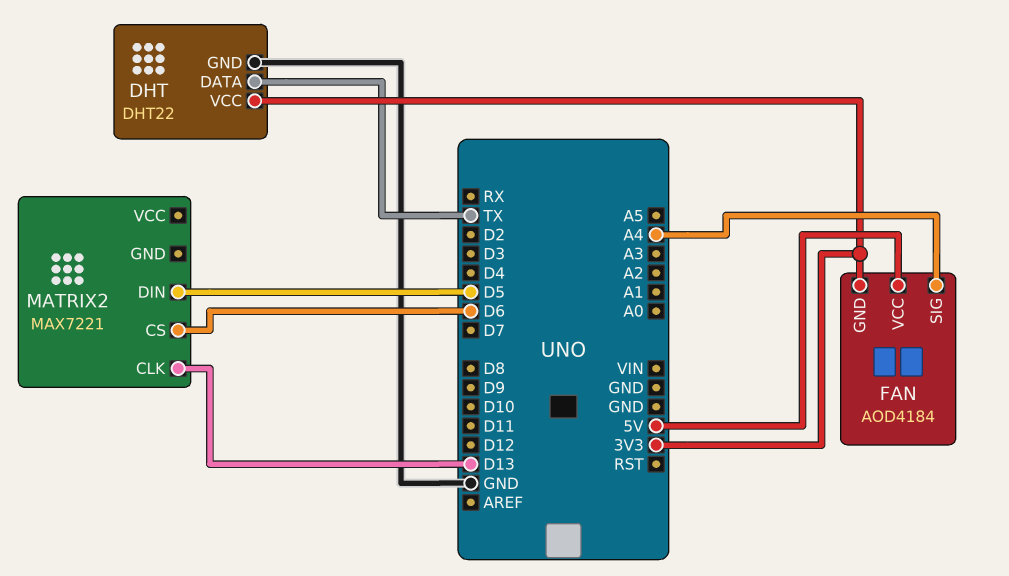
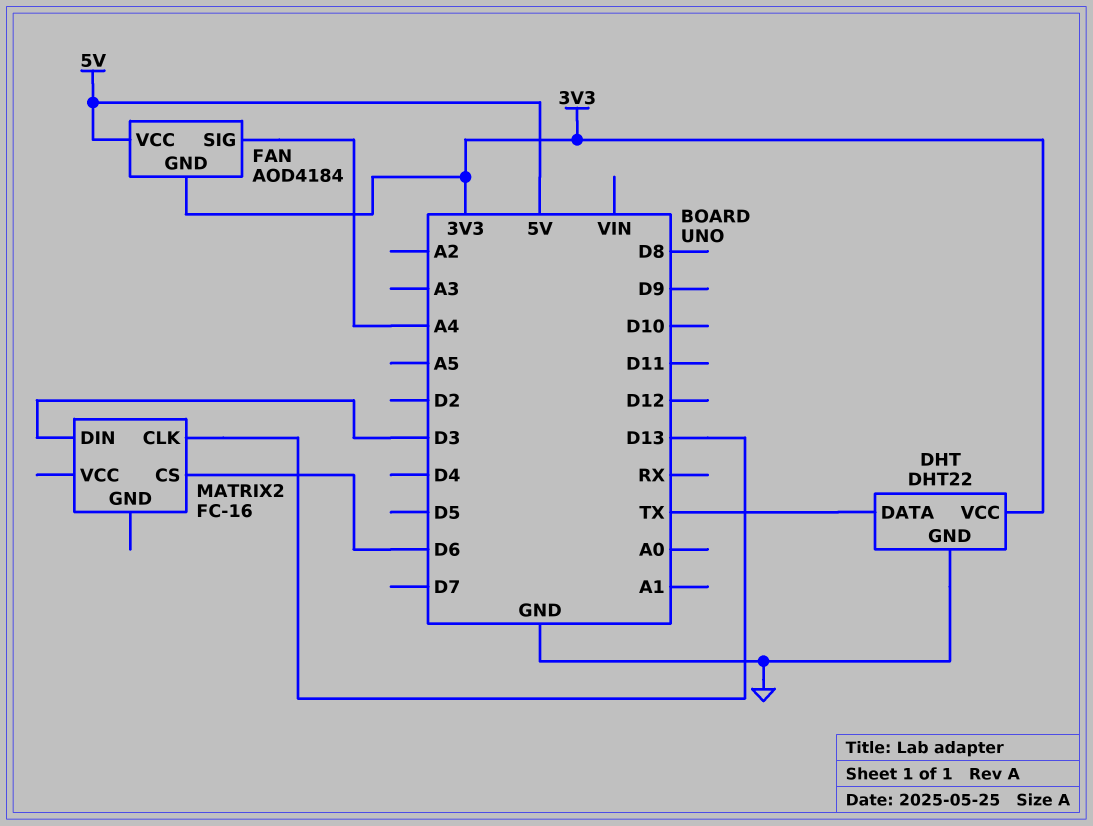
MATRIX2: MAX7221 -> FC-16
MATRIX2 pin DIN: D5 -> D3

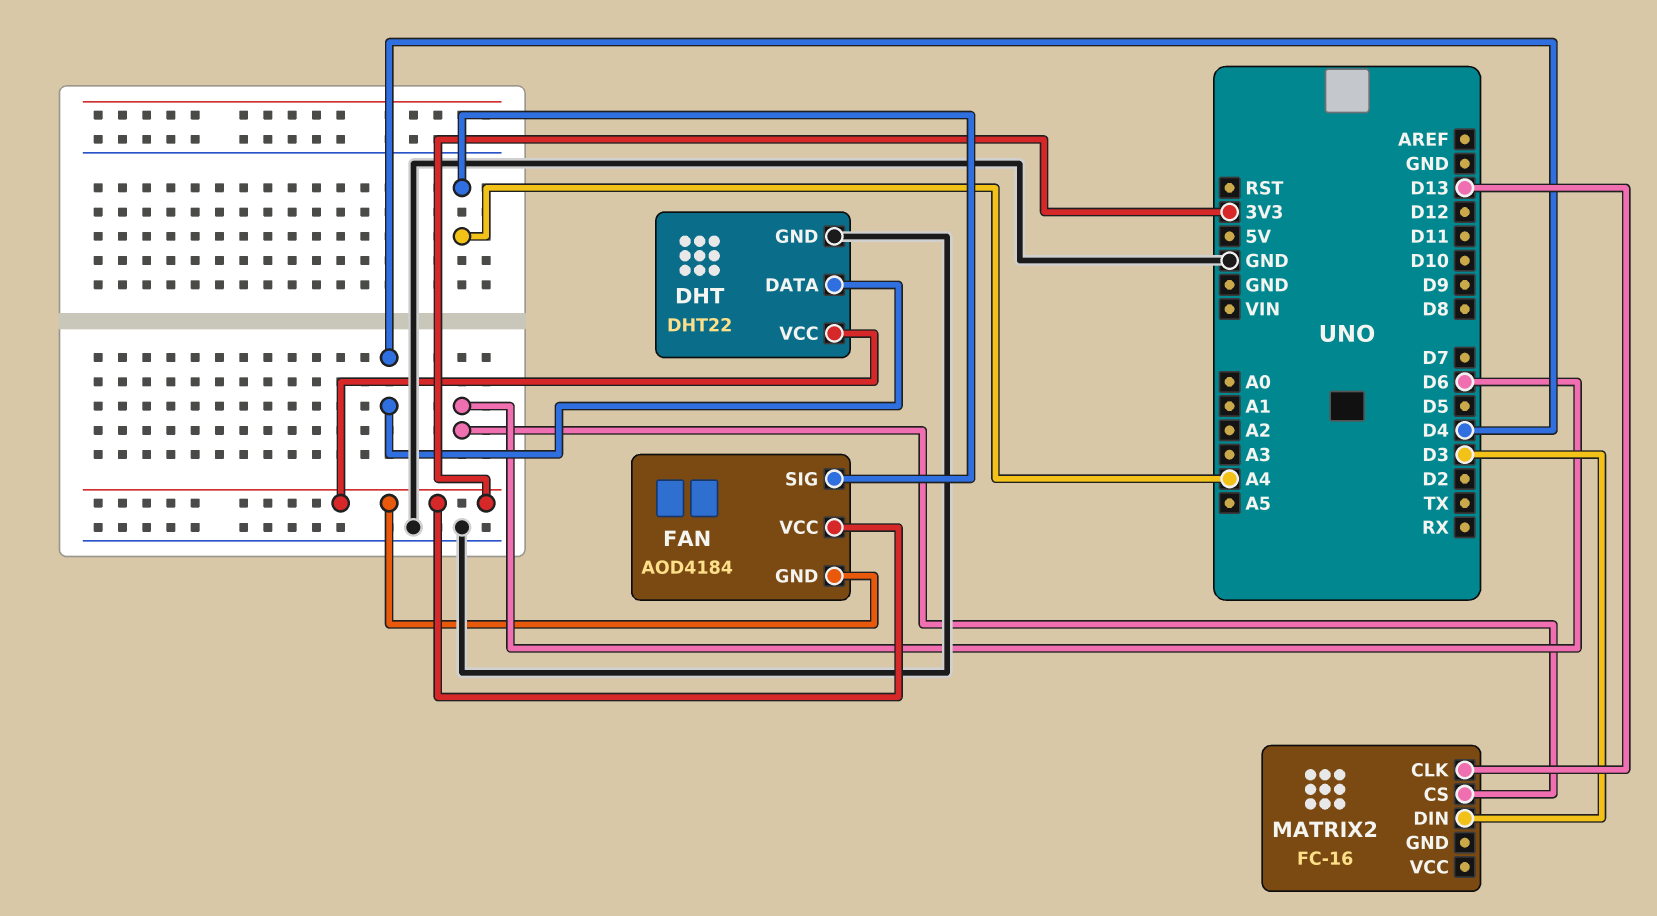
DHT pin DATA: TX -> D4
FAN pin VCC: 5V -> 3V3

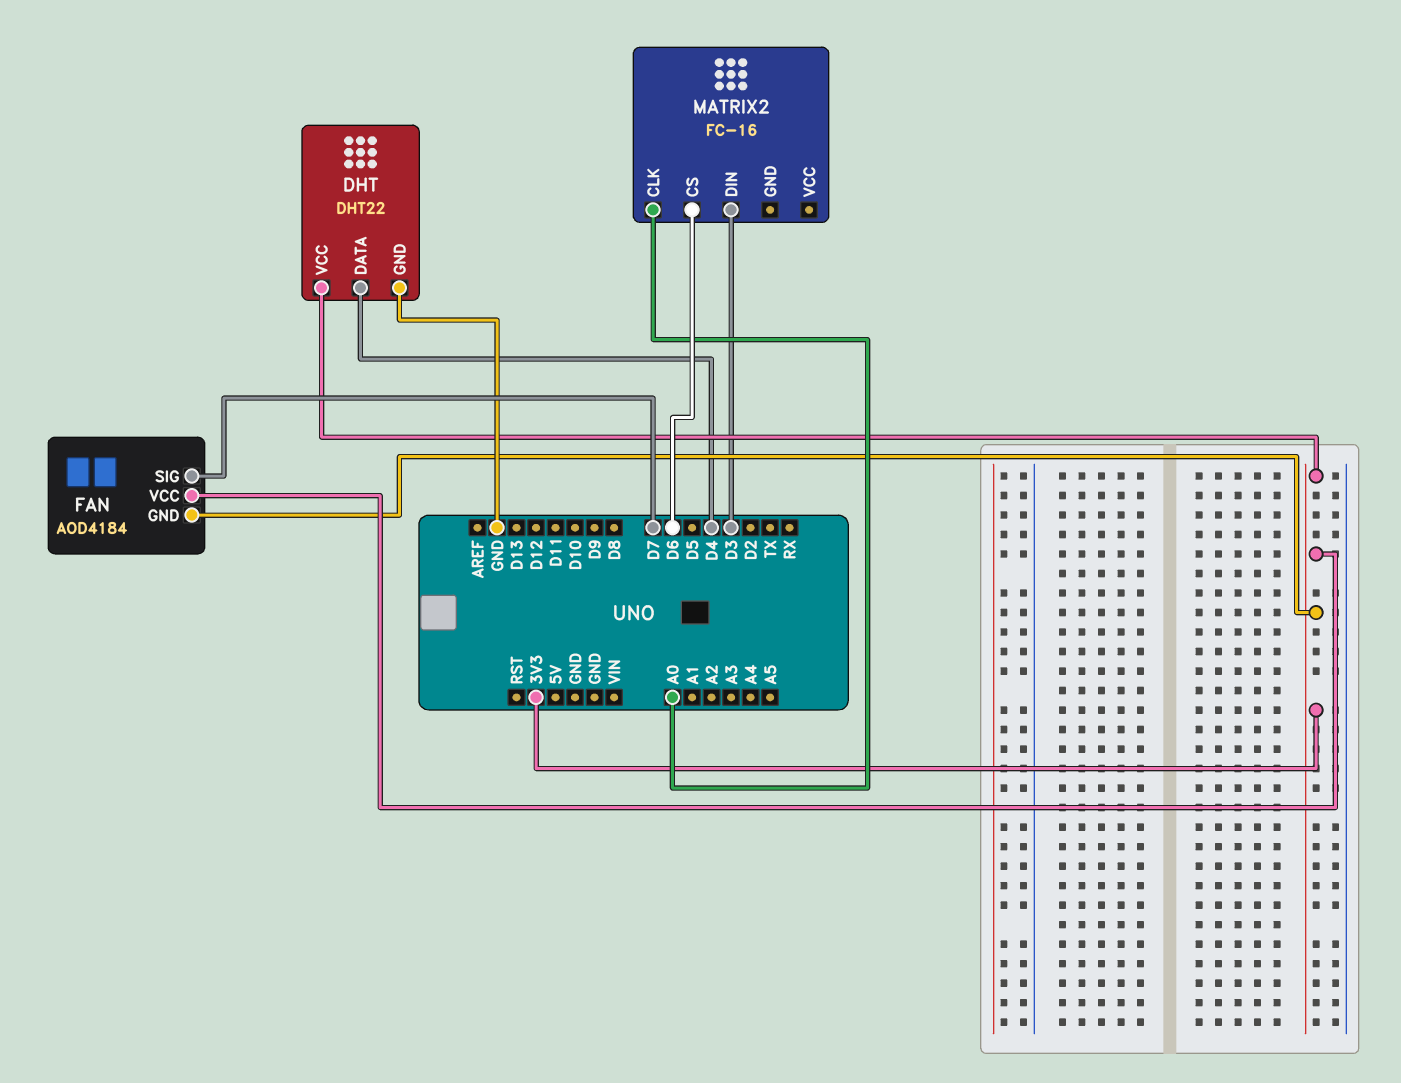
FAN pin SIG: A4 -> D7
MATRIX2 pin CLK: D13 -> A0

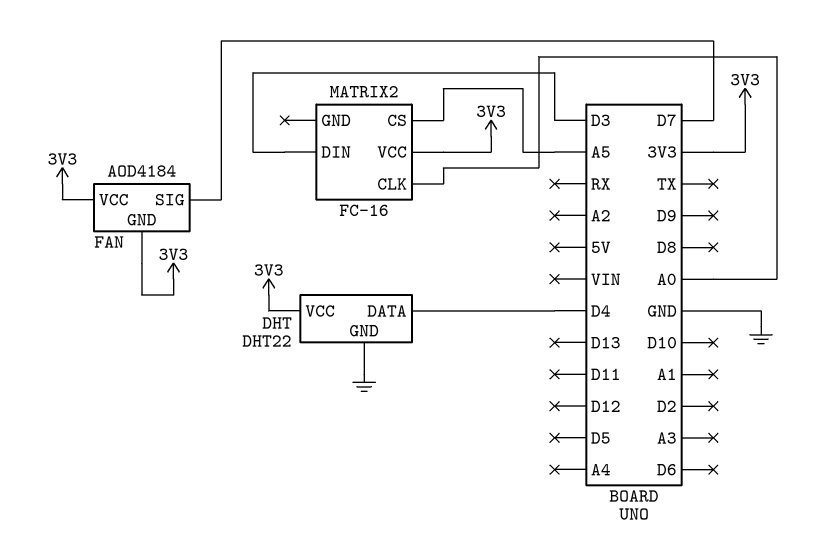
MATRIX2 pin CS: D6 -> A5
MATRIX2 pin VCC: none -> 3V3

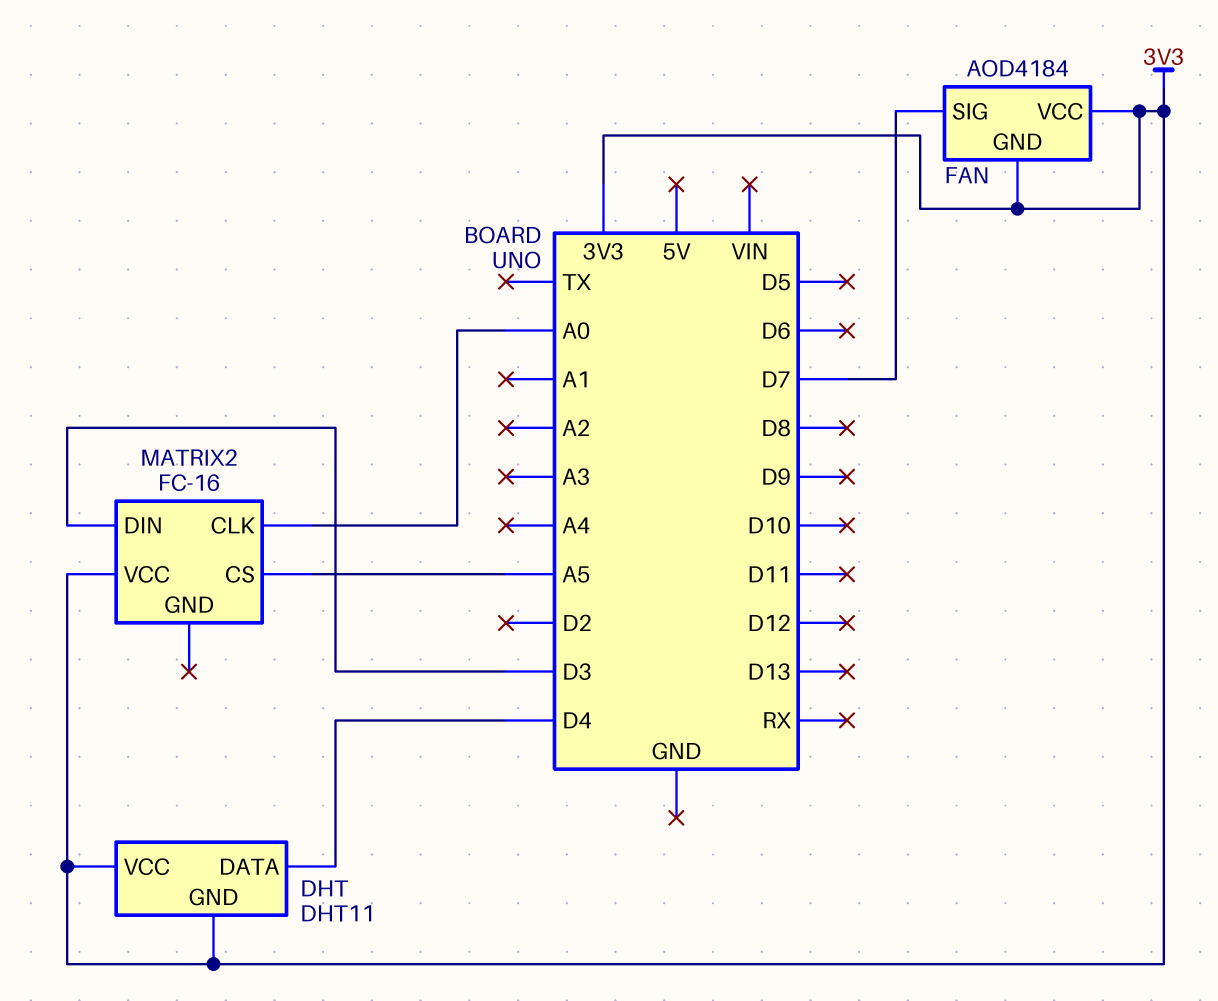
DHT: DHT22 -> DHT11
DHT pin GND: GND -> 3V3

